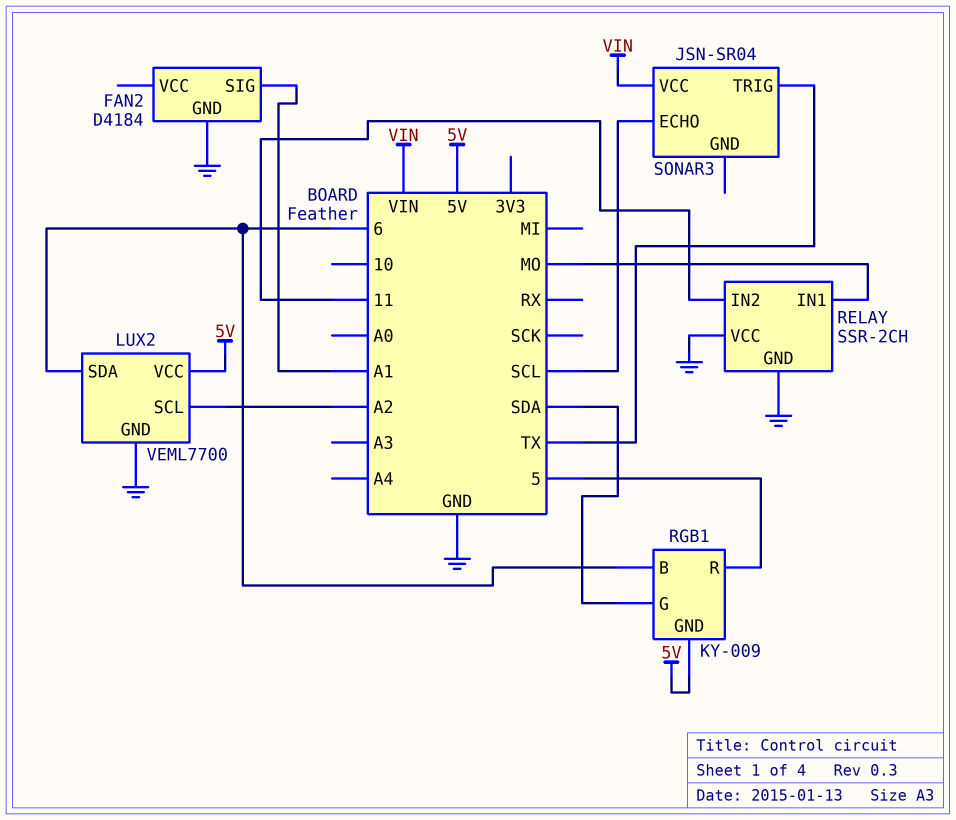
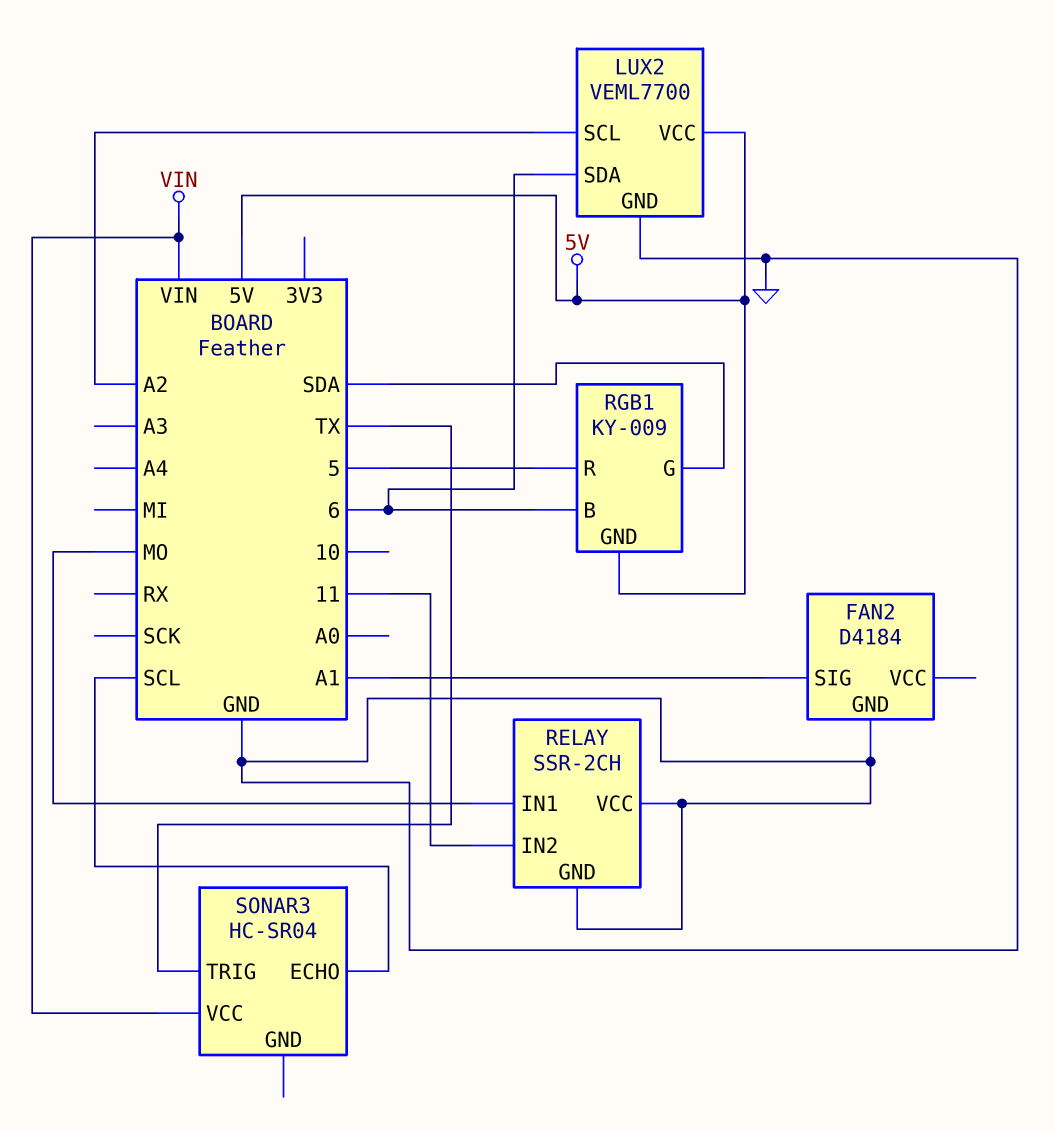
SONAR3: JSN-SR04 -> HC-SR04

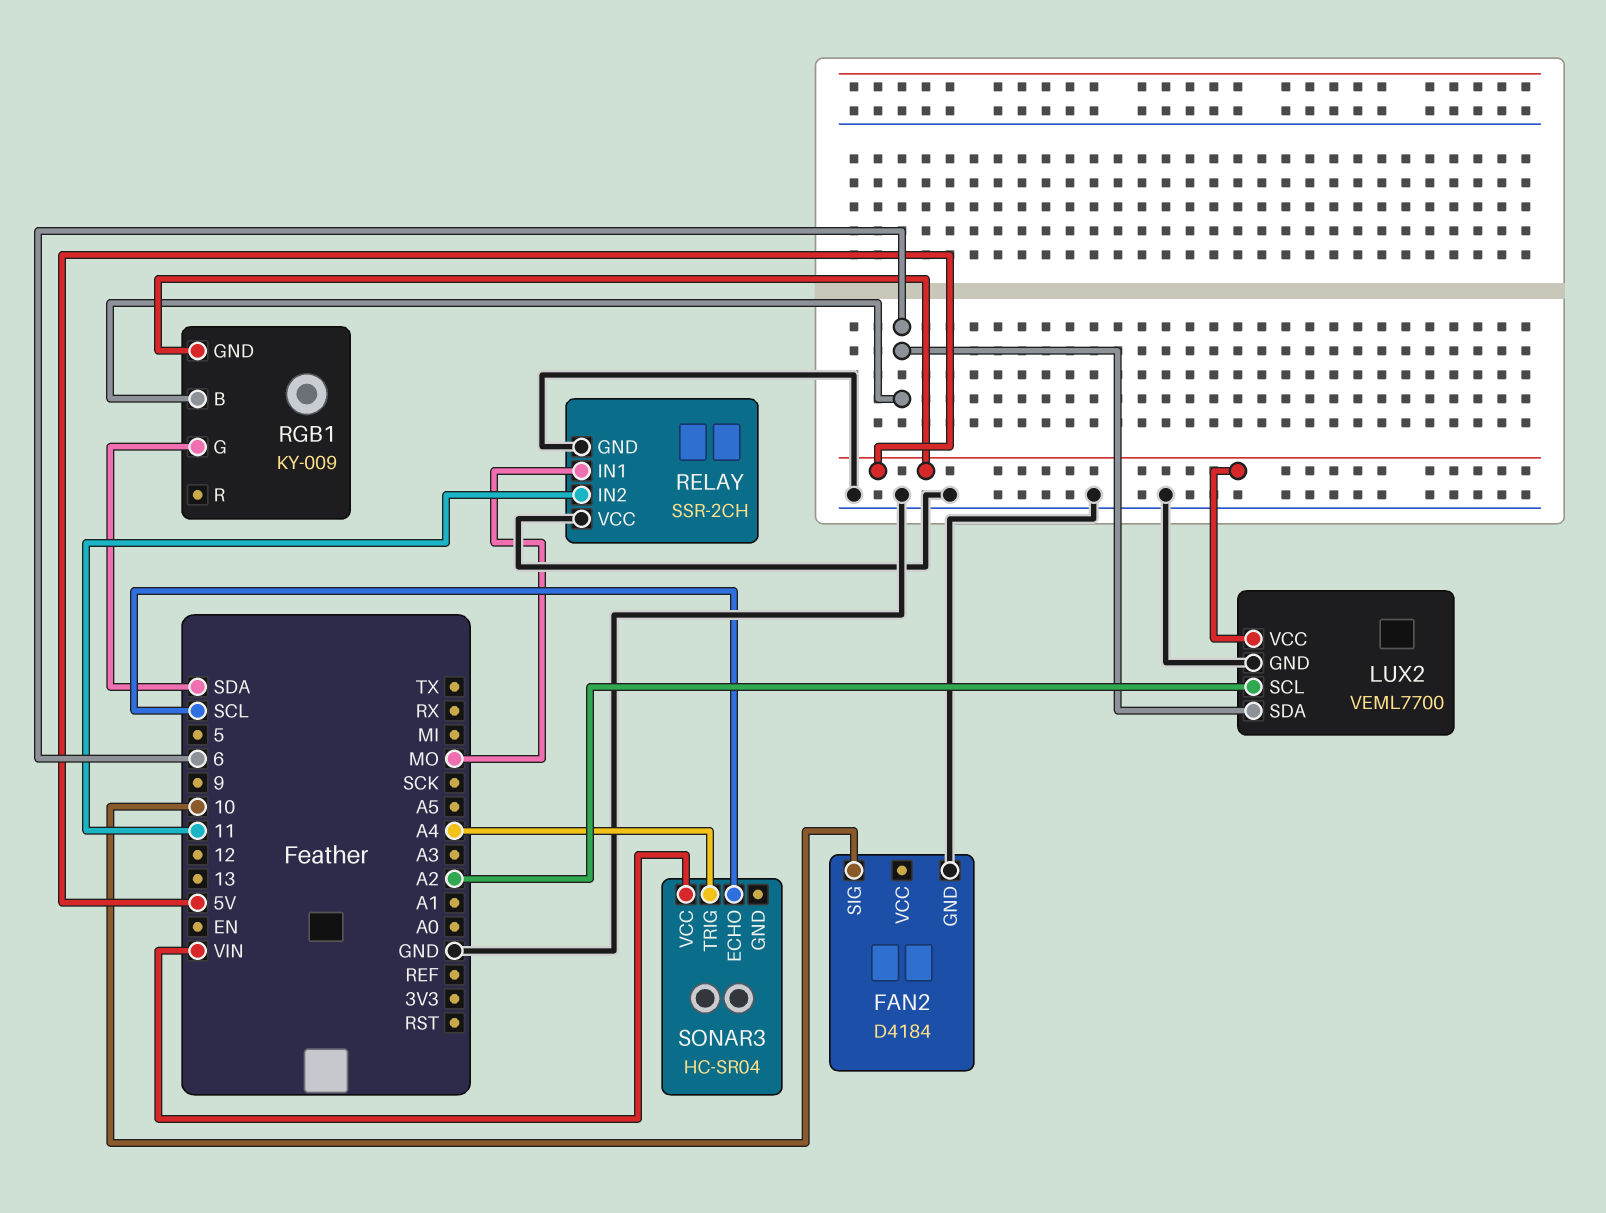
FAN2 pin SIG: A1 -> 10
RGB1 pin R: 5 -> none
SONAR3 pin TRIG: TX -> A4

